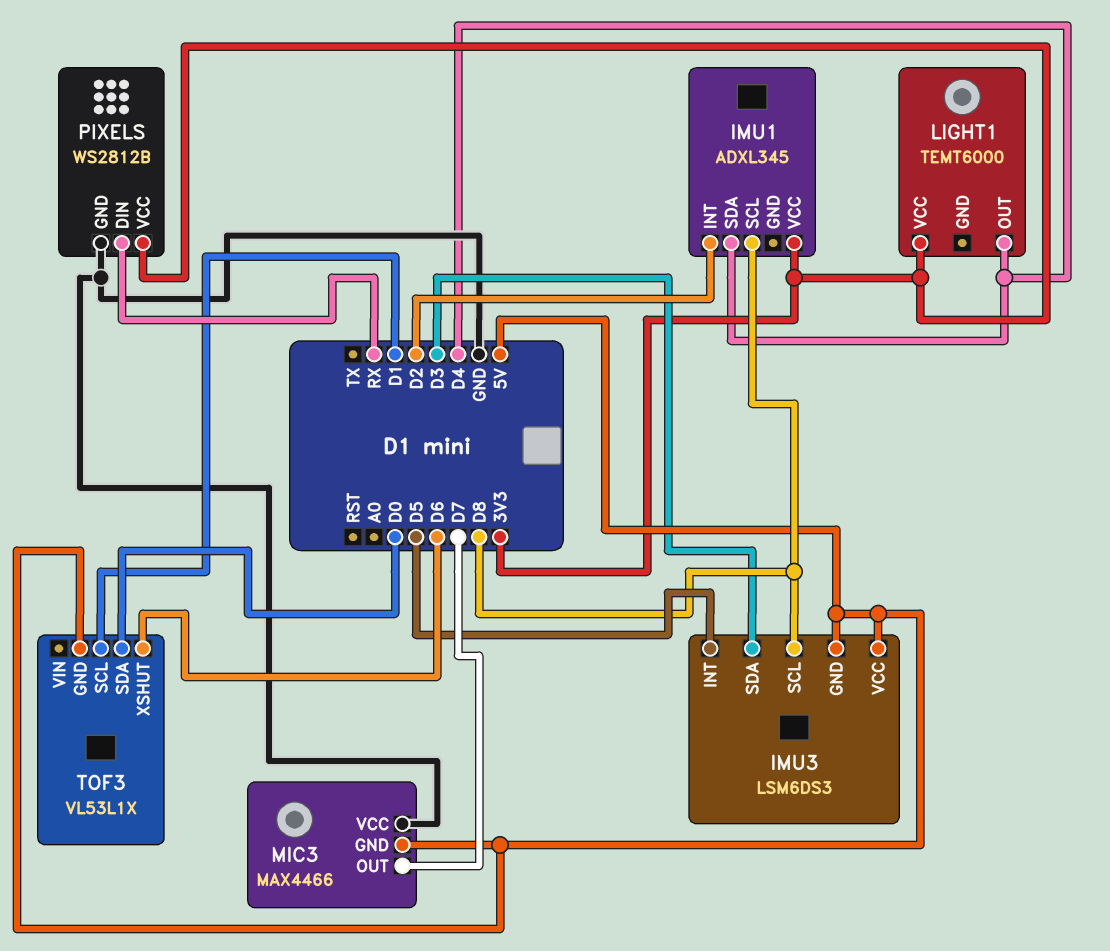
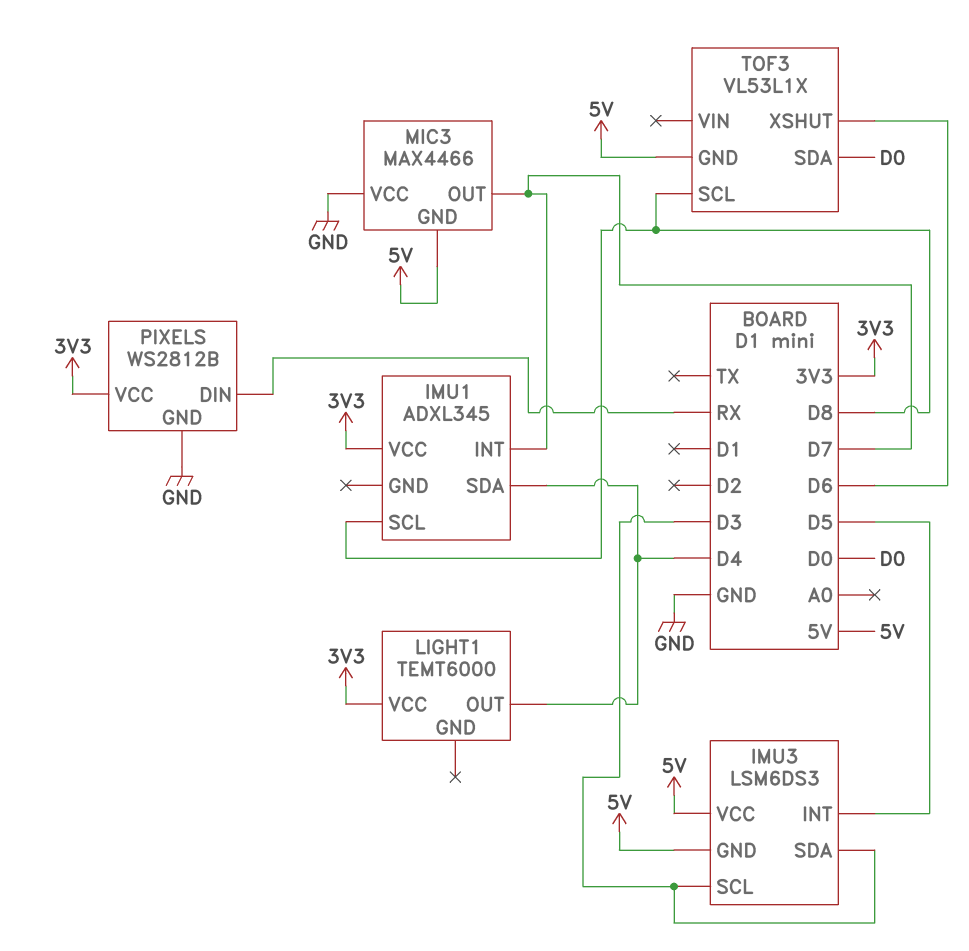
IMU1 pin INT: D2 -> D7
IMU3 pin SCL: D8 -> D3
TOF3 pin SCL: D1 -> D8

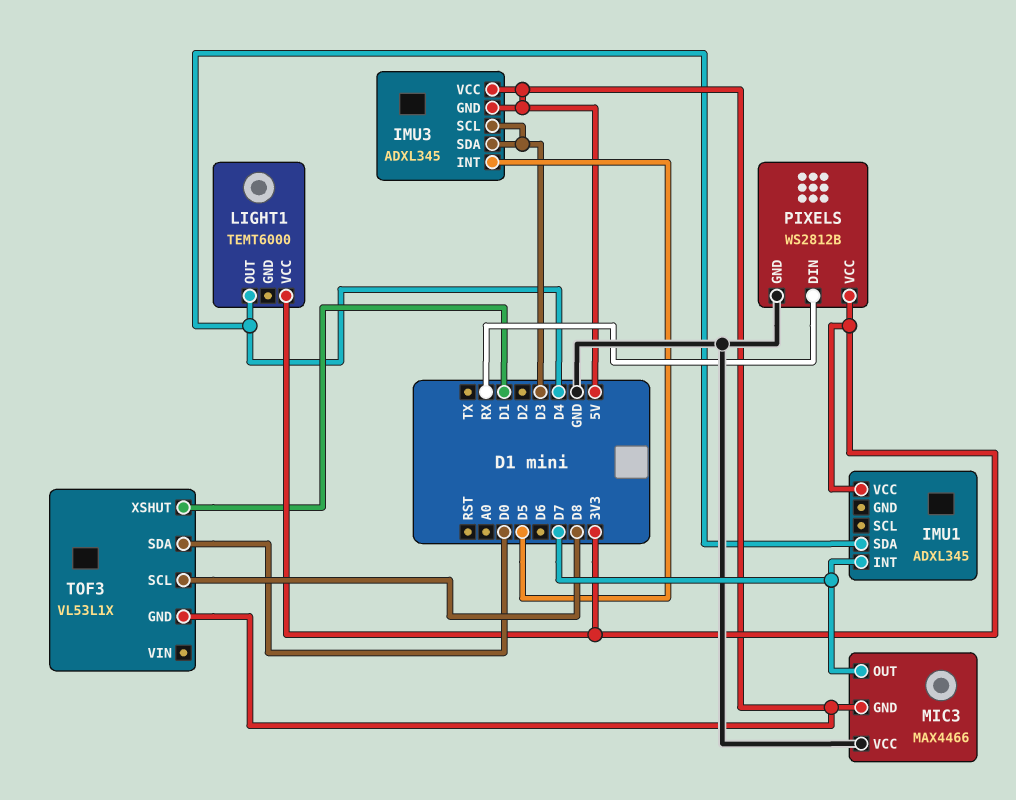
IMU1 pin SCL: D8 -> none
IMU3: LSM6DS3 -> ADXL345
TOF3 pin XSHUT: D6 -> D1

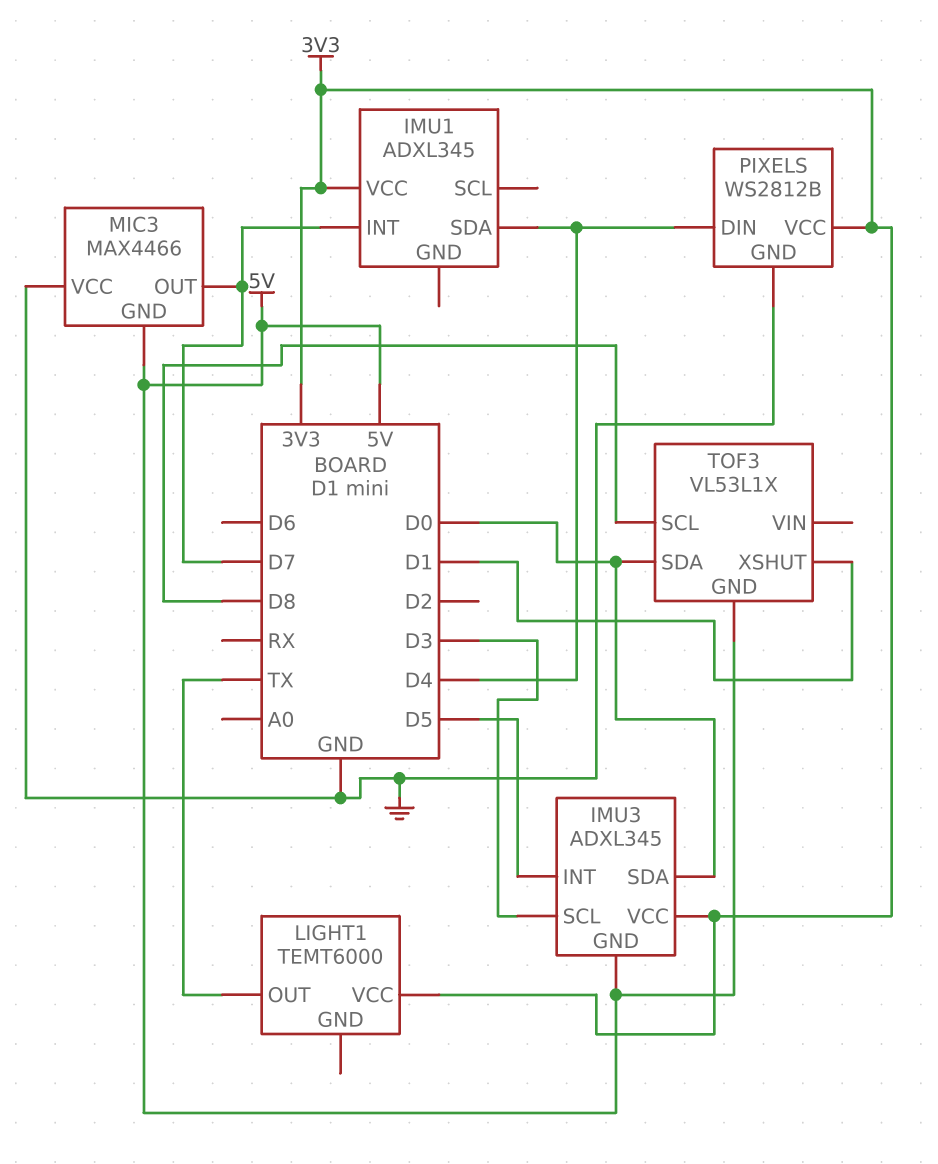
IMU3 pin SDA: D3 -> D0
IMU3 pin VCC: 5V -> 3V3
LIGHT1 pin OUT: D4 -> TX
PIXELS pin DIN: RX -> D4

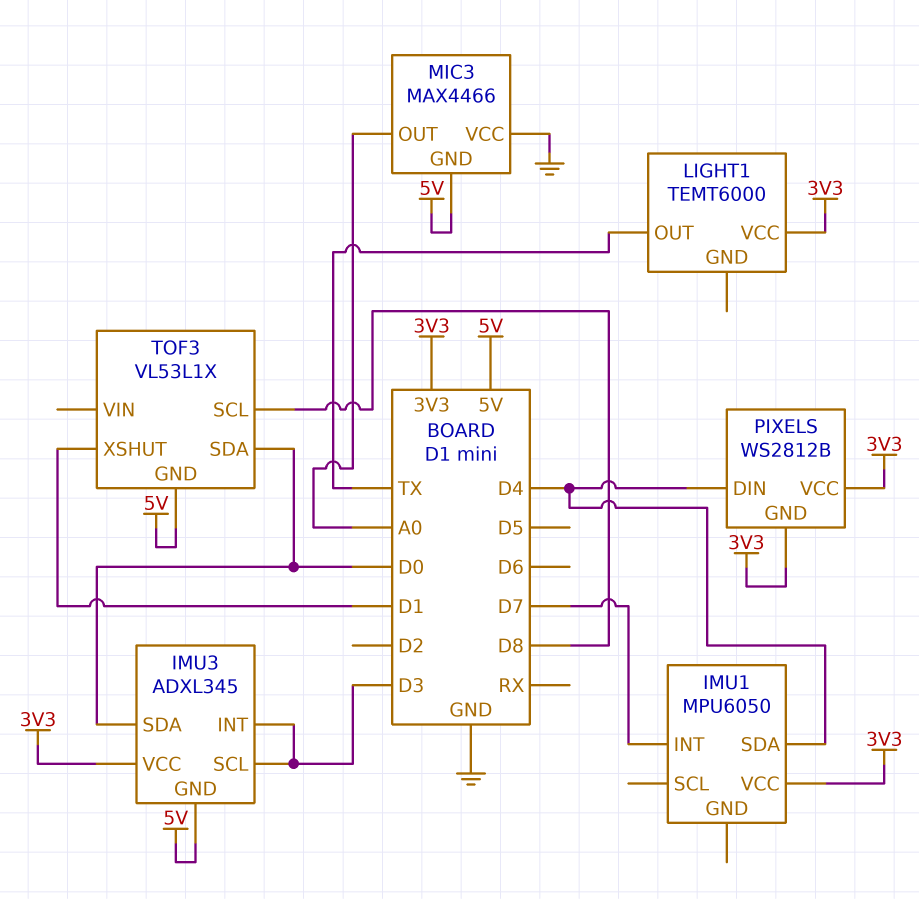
IMU1: ADXL345 -> MPU6050
IMU3 pin INT: D5 -> D3
MIC3 pin OUT: D7 -> A0
PIXELS pin GND: GND -> 3V3

